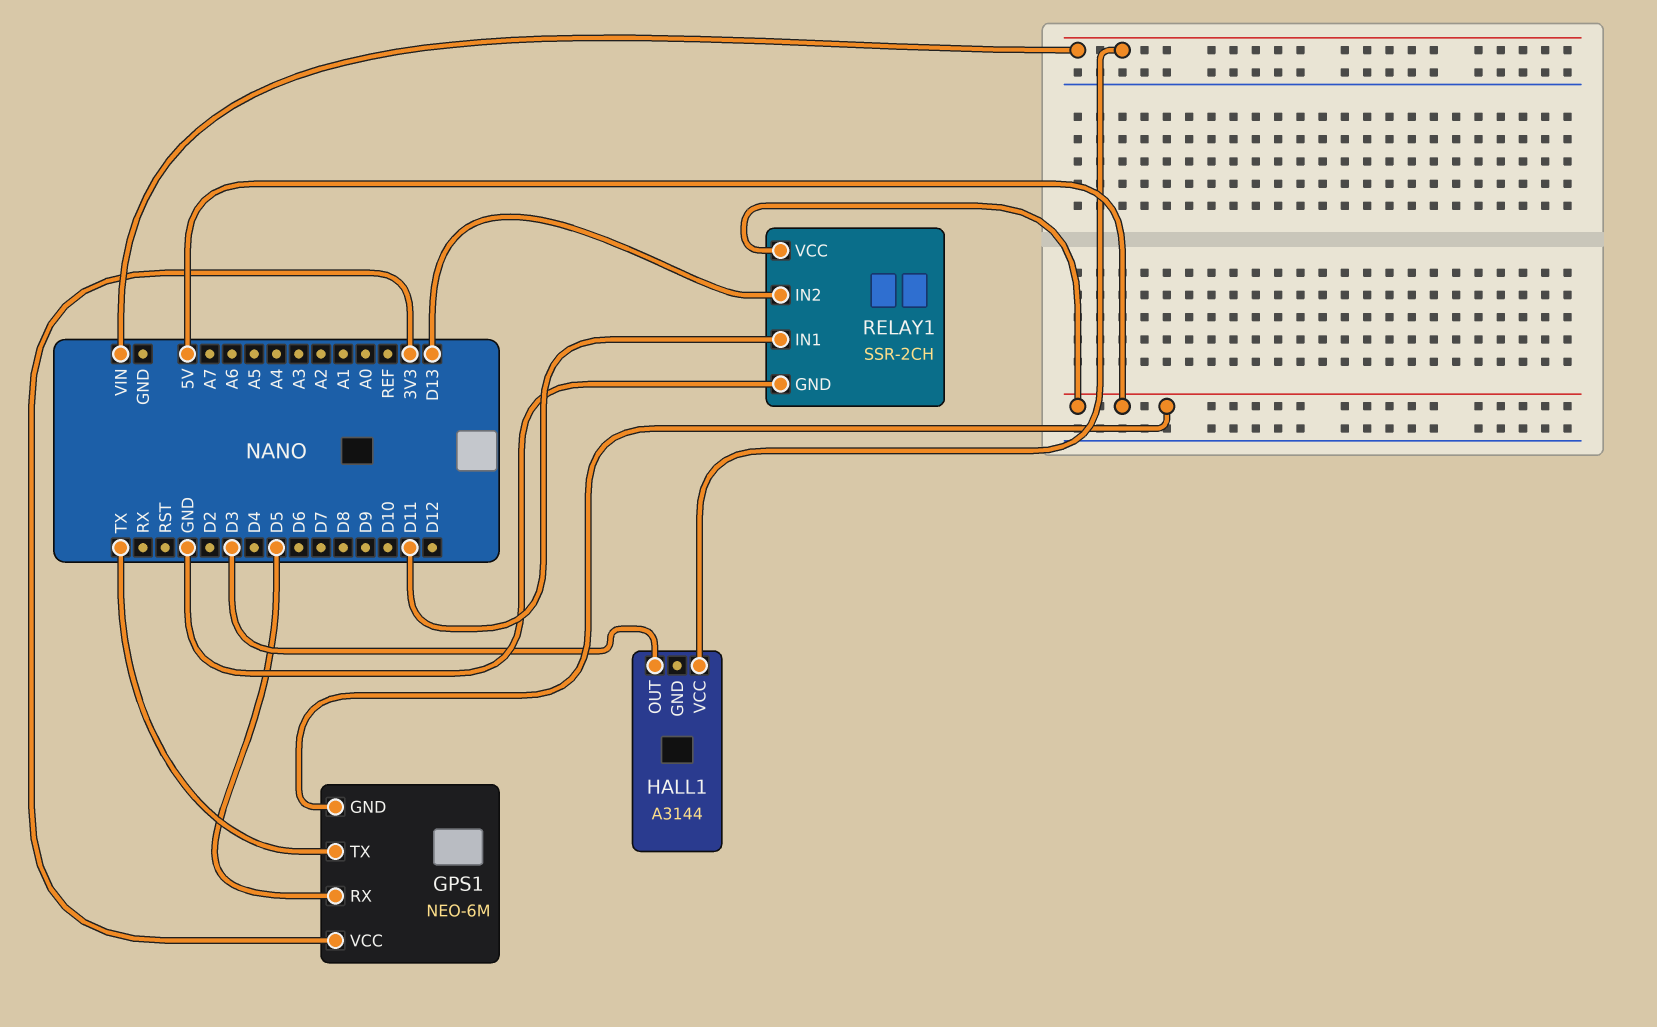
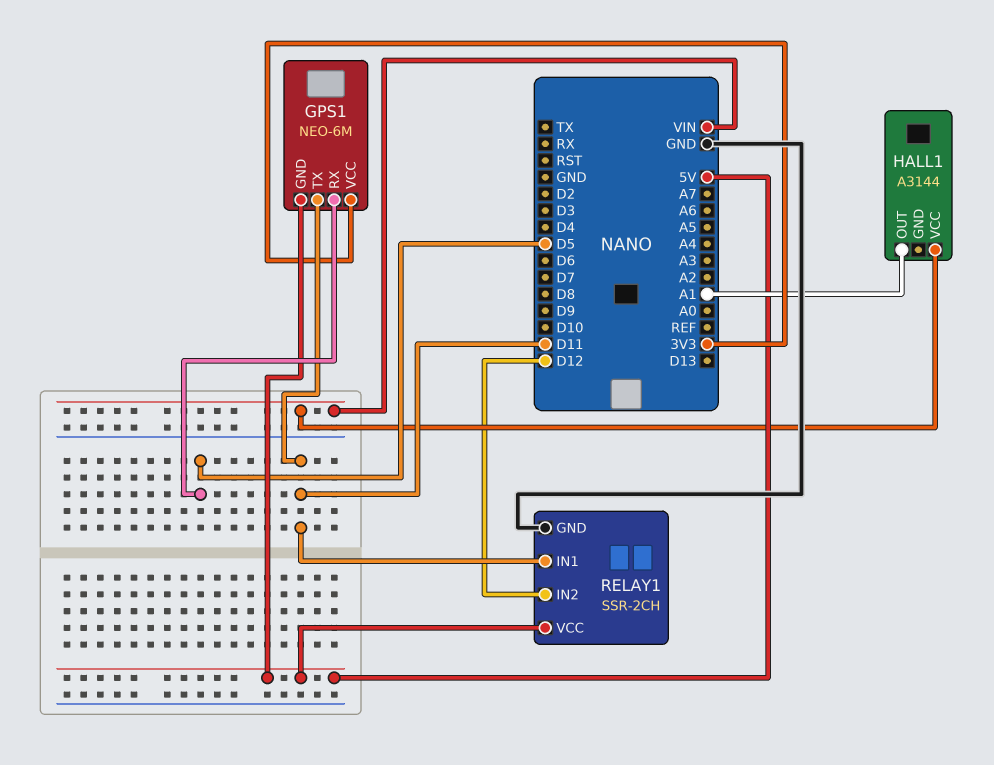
GPS1 pin TX: TX -> D11
HALL1 pin OUT: D3 -> A1
RELAY1 pin IN2: D13 -> D12

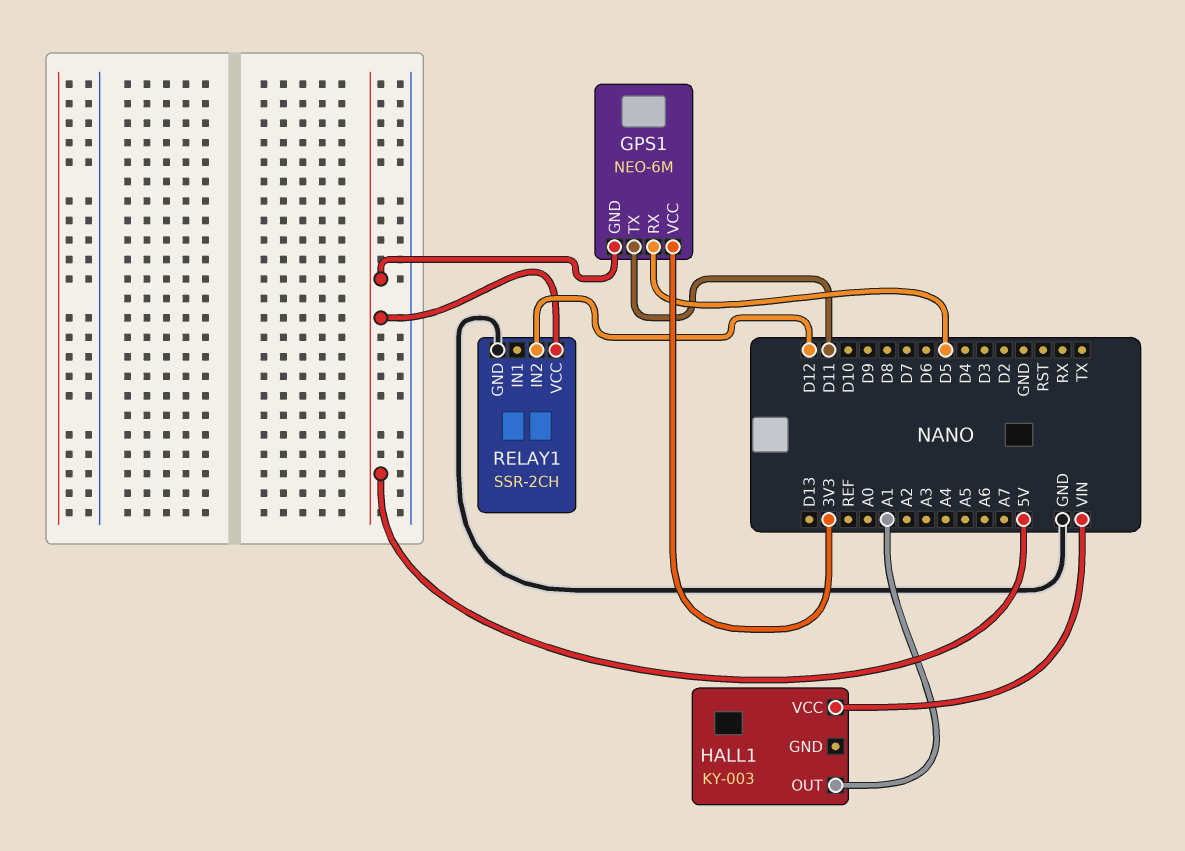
HALL1: A3144 -> KY-003
RELAY1 pin IN1: D11 -> none

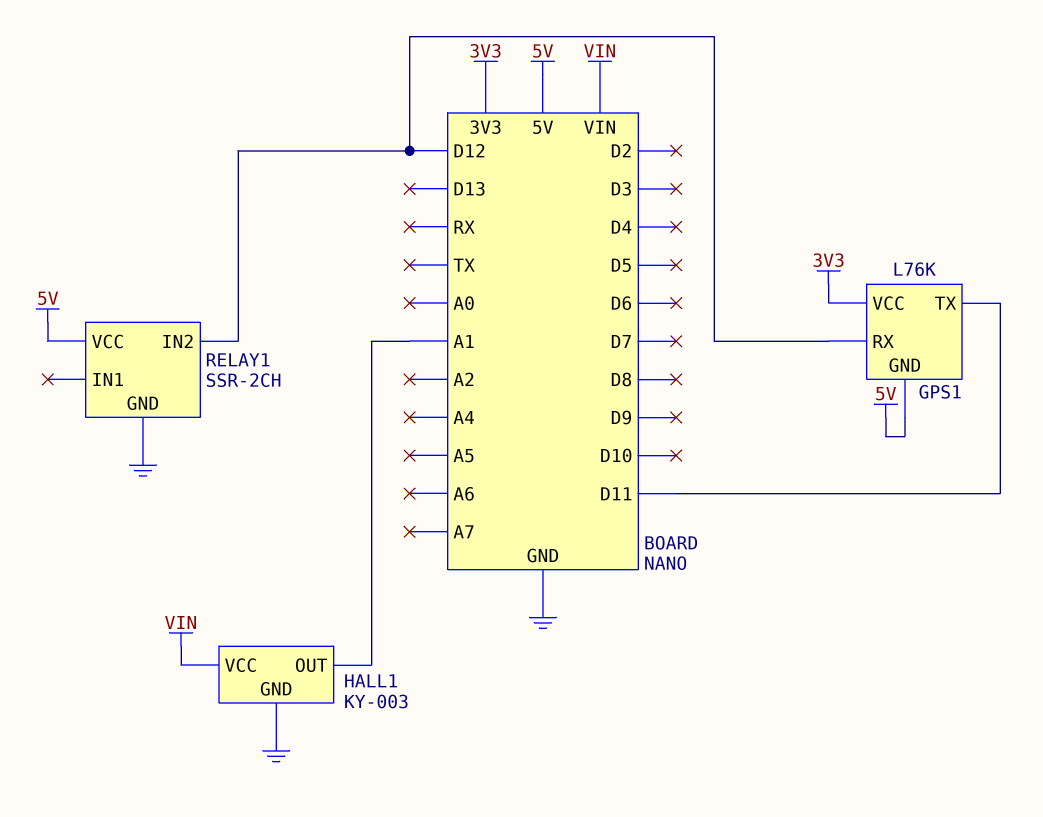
GPS1: NEO-6M -> L76K
GPS1 pin RX: D5 -> D12
HALL1 pin GND: none -> GND

